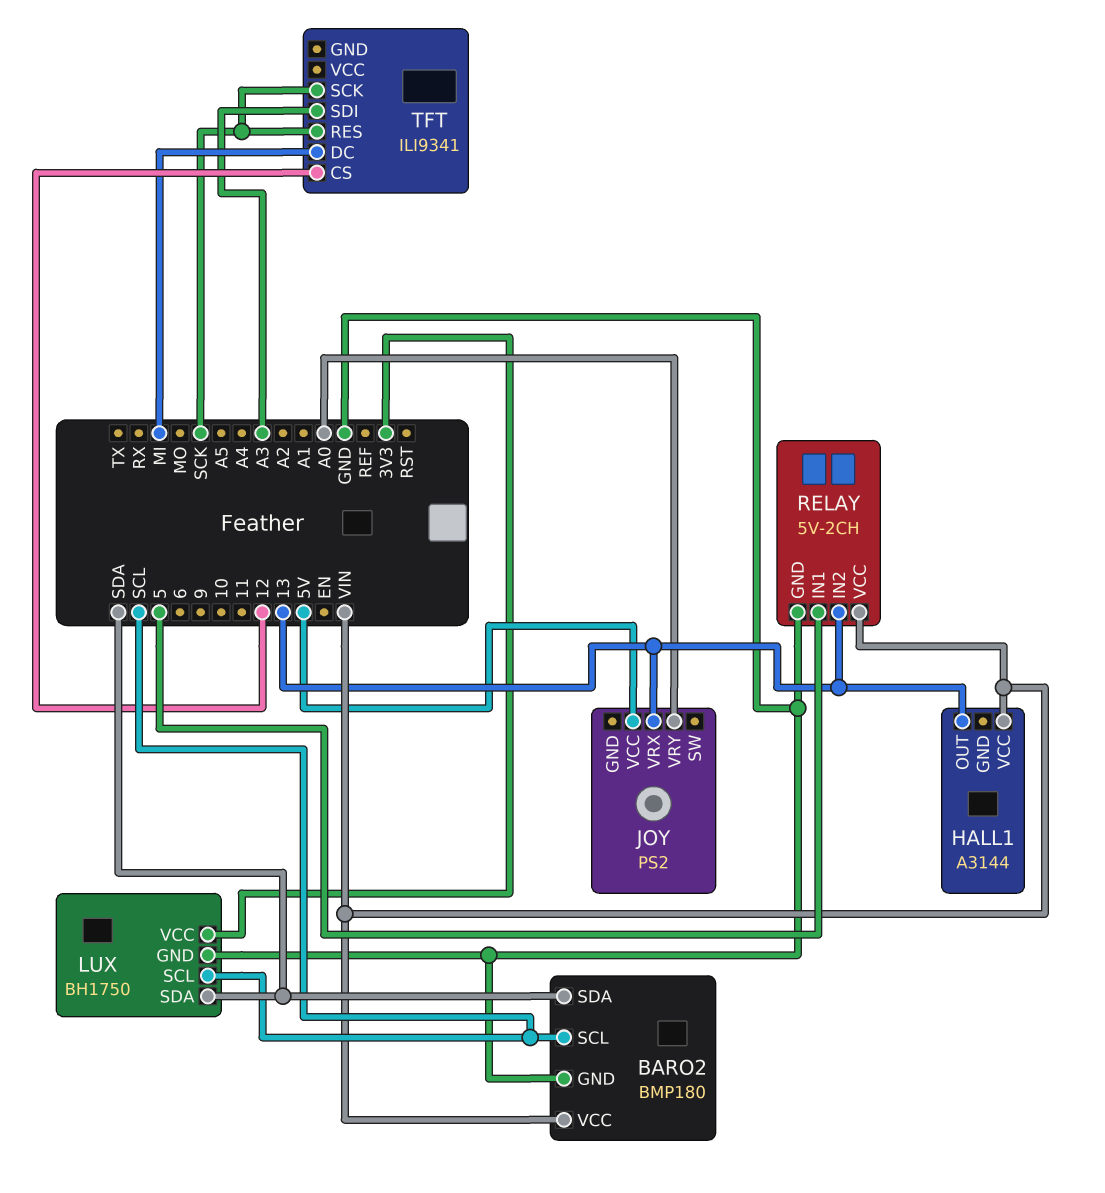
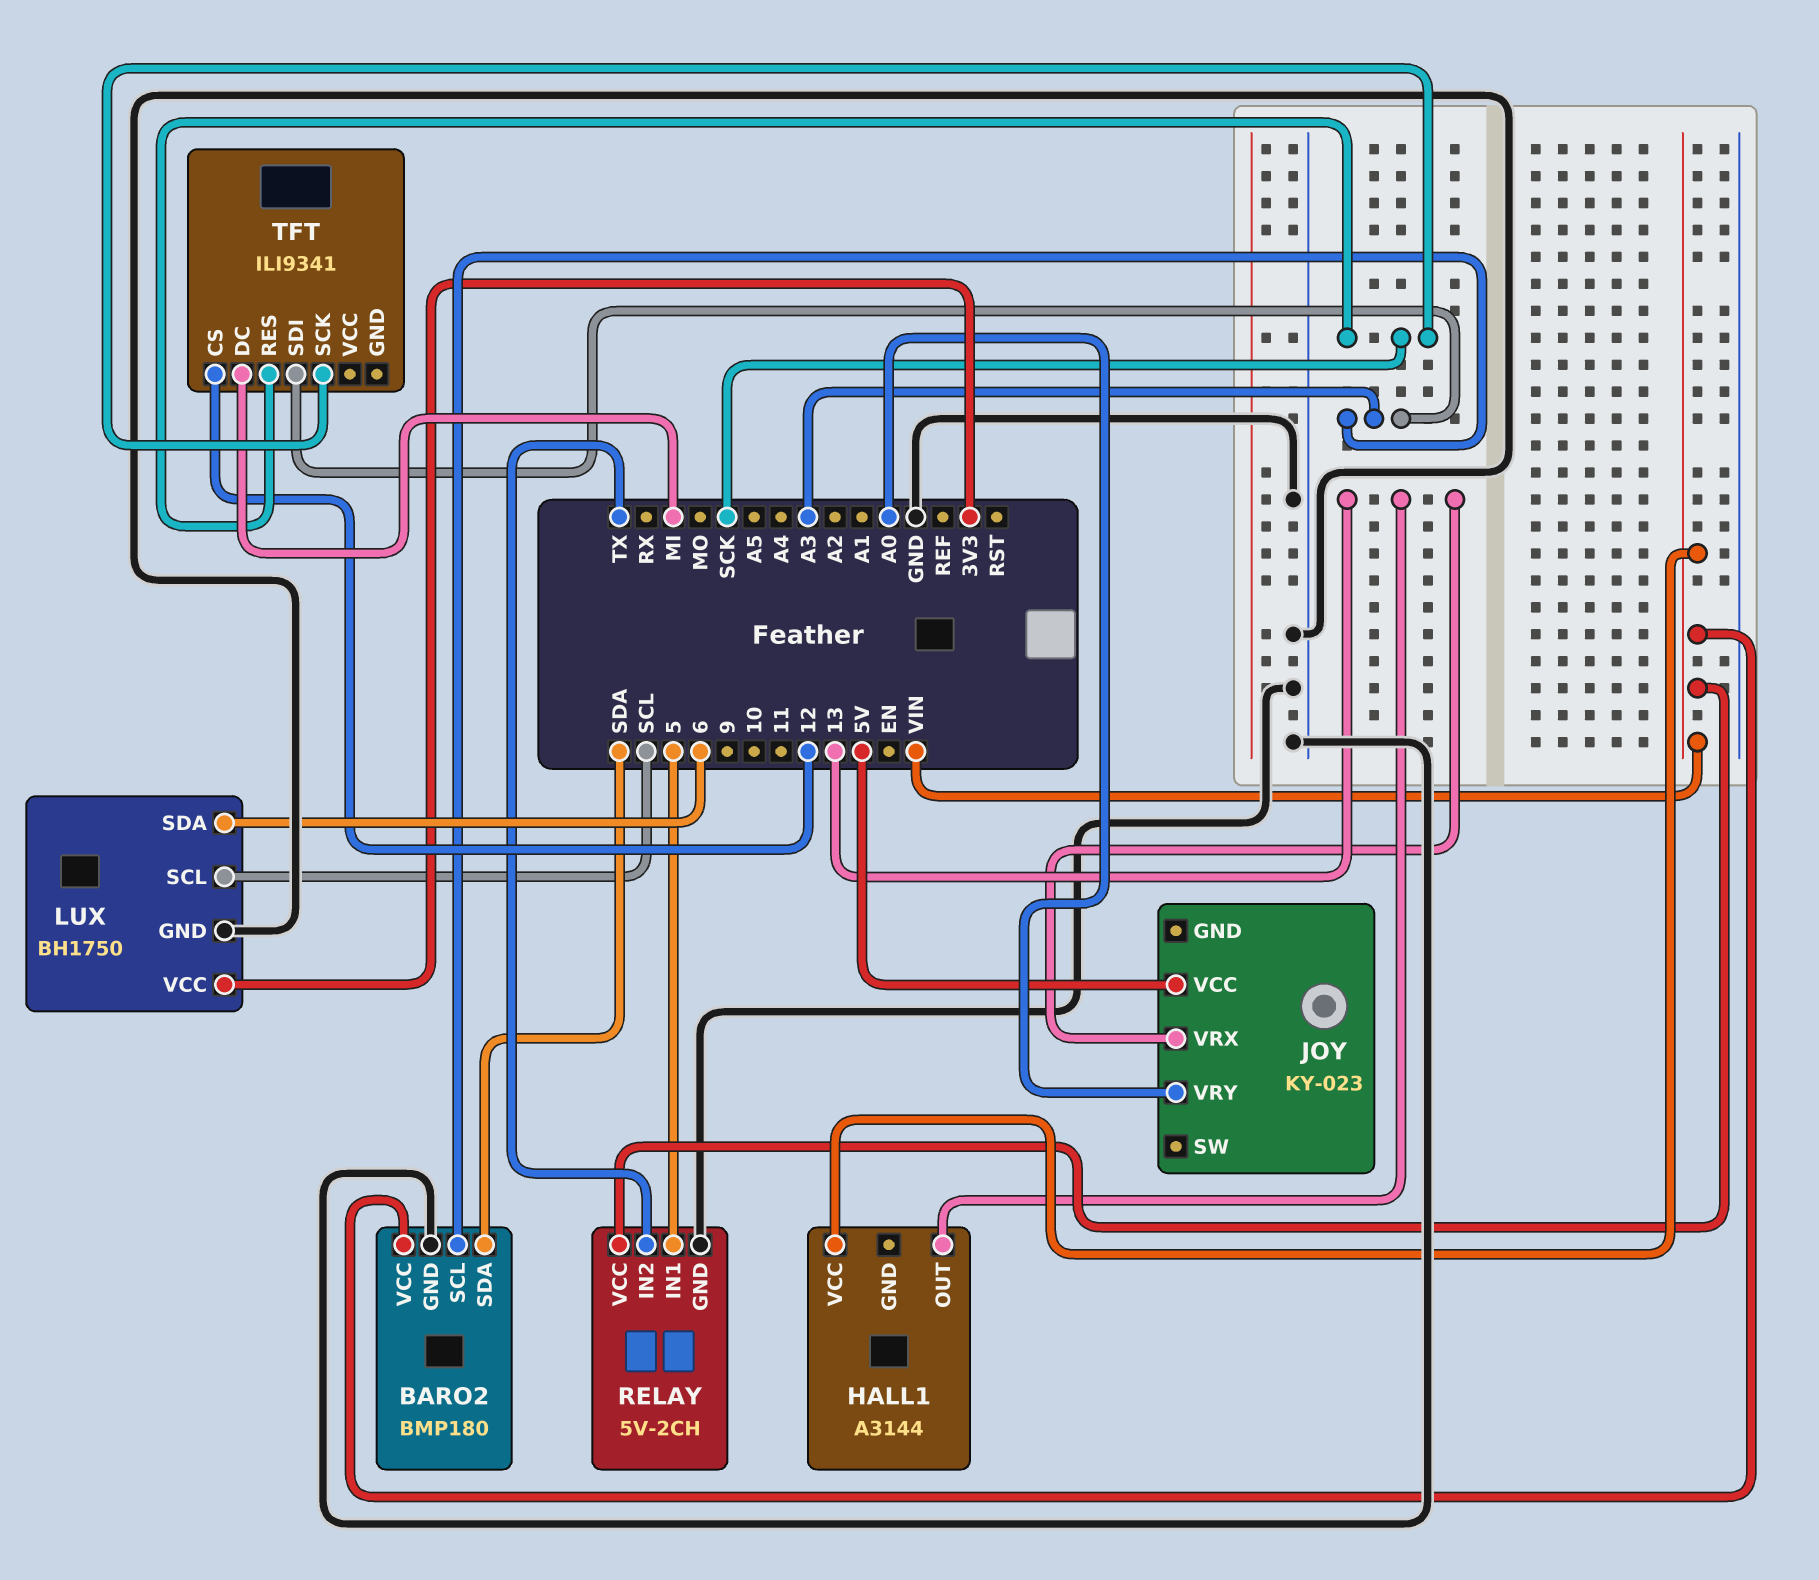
BARO2 pin SCL: SCL -> A3
JOY: PS2 -> KY-023
LUX pin SDA: SDA -> 6
RELAY pin IN2: 13 -> TX

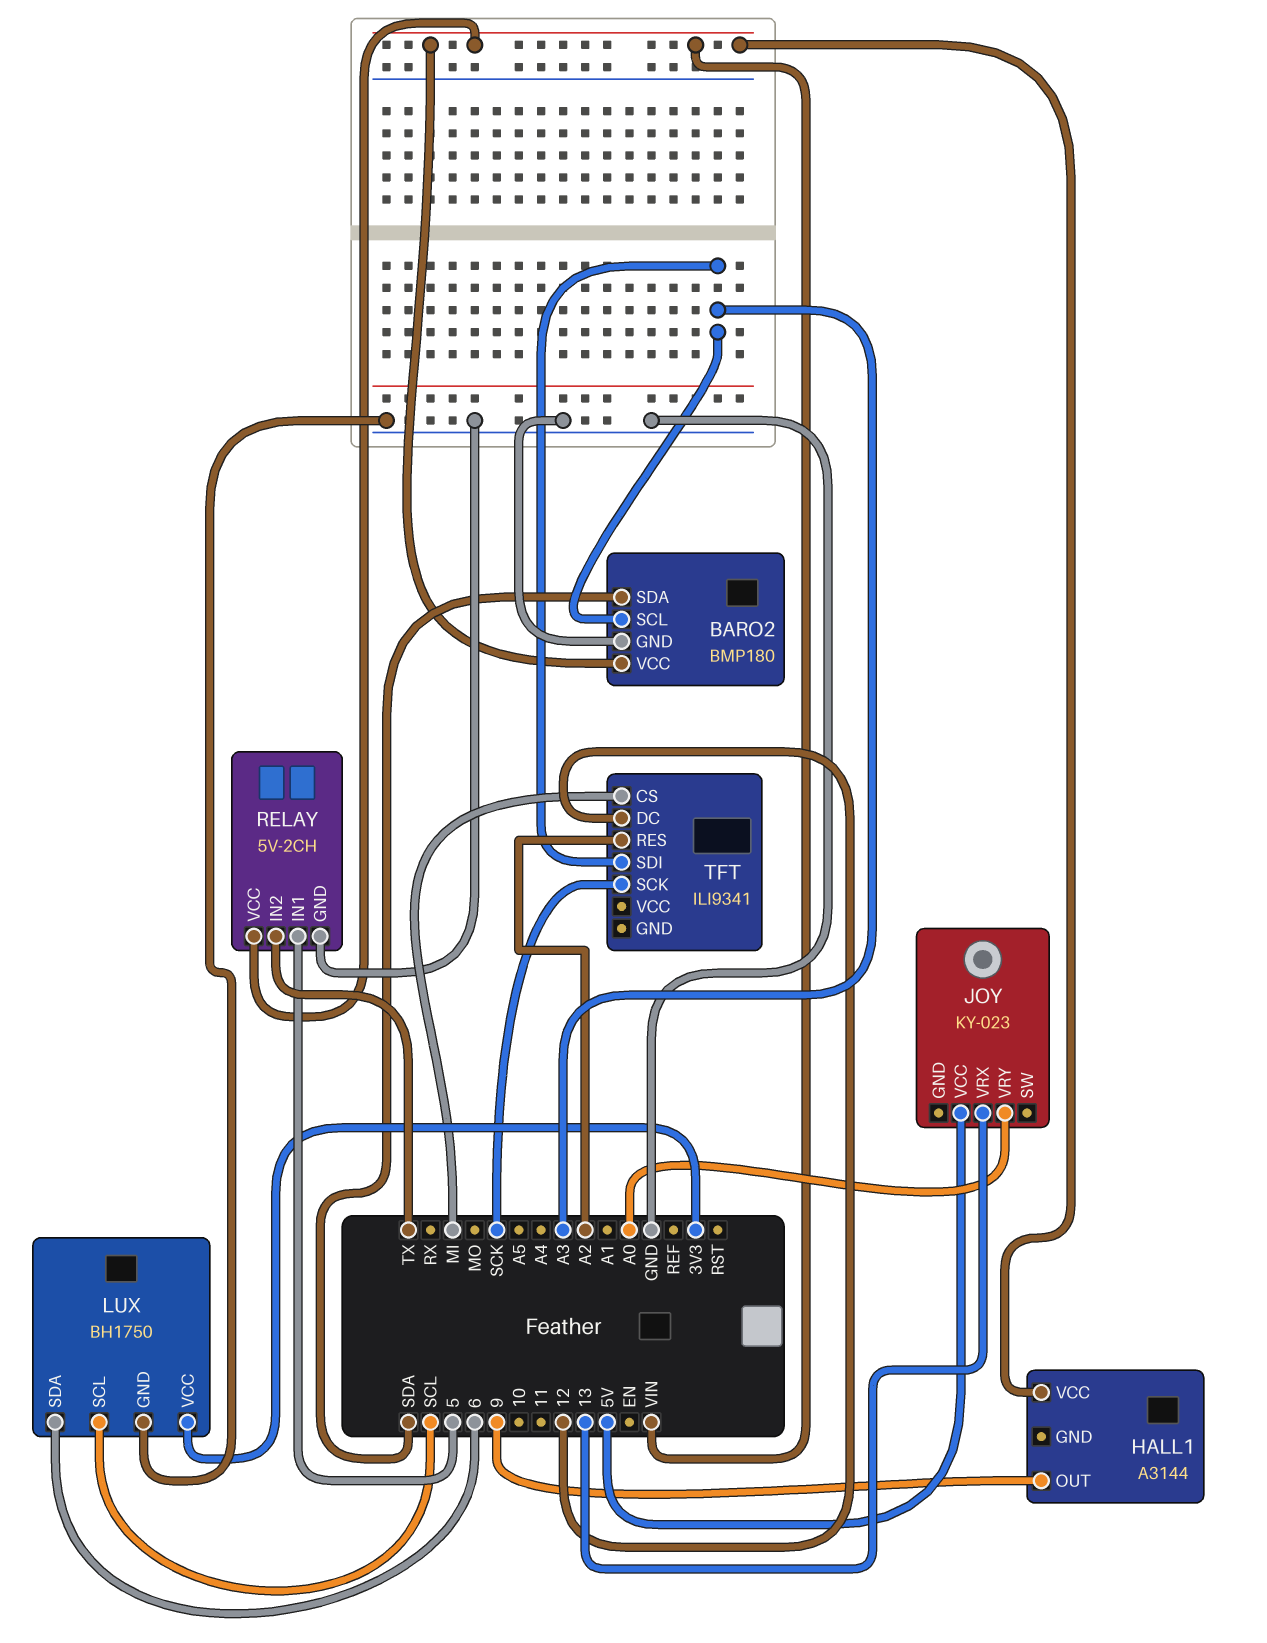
HALL1 pin OUT: 13 -> 9
TFT pin CS: 12 -> MI
TFT pin DC: MI -> 12
TFT pin RES: SCK -> A2

